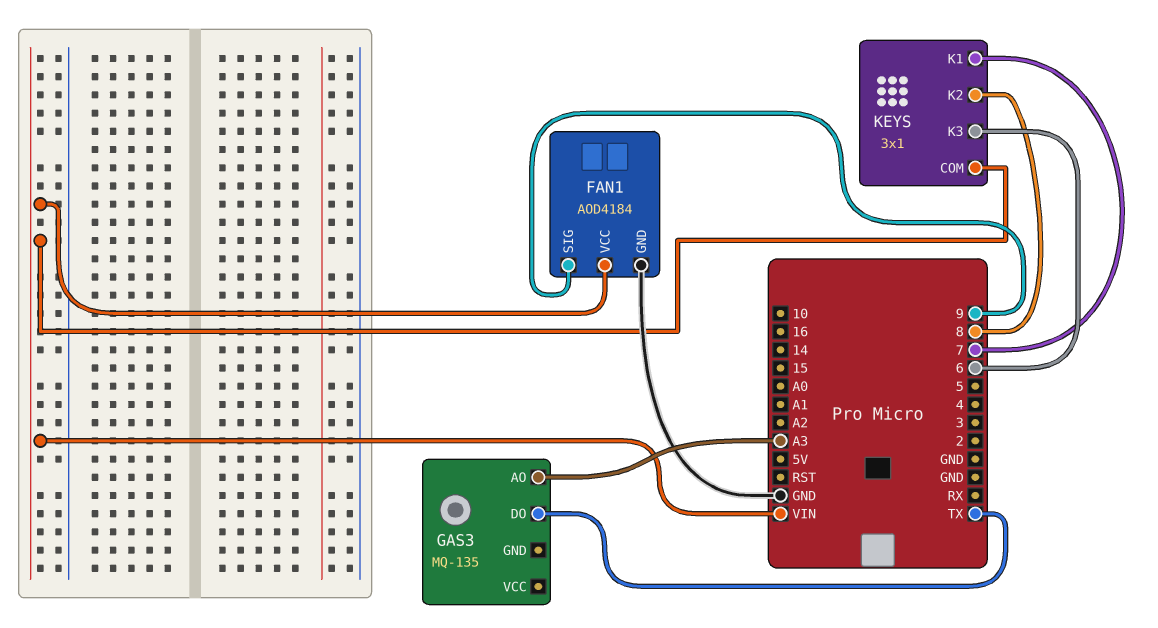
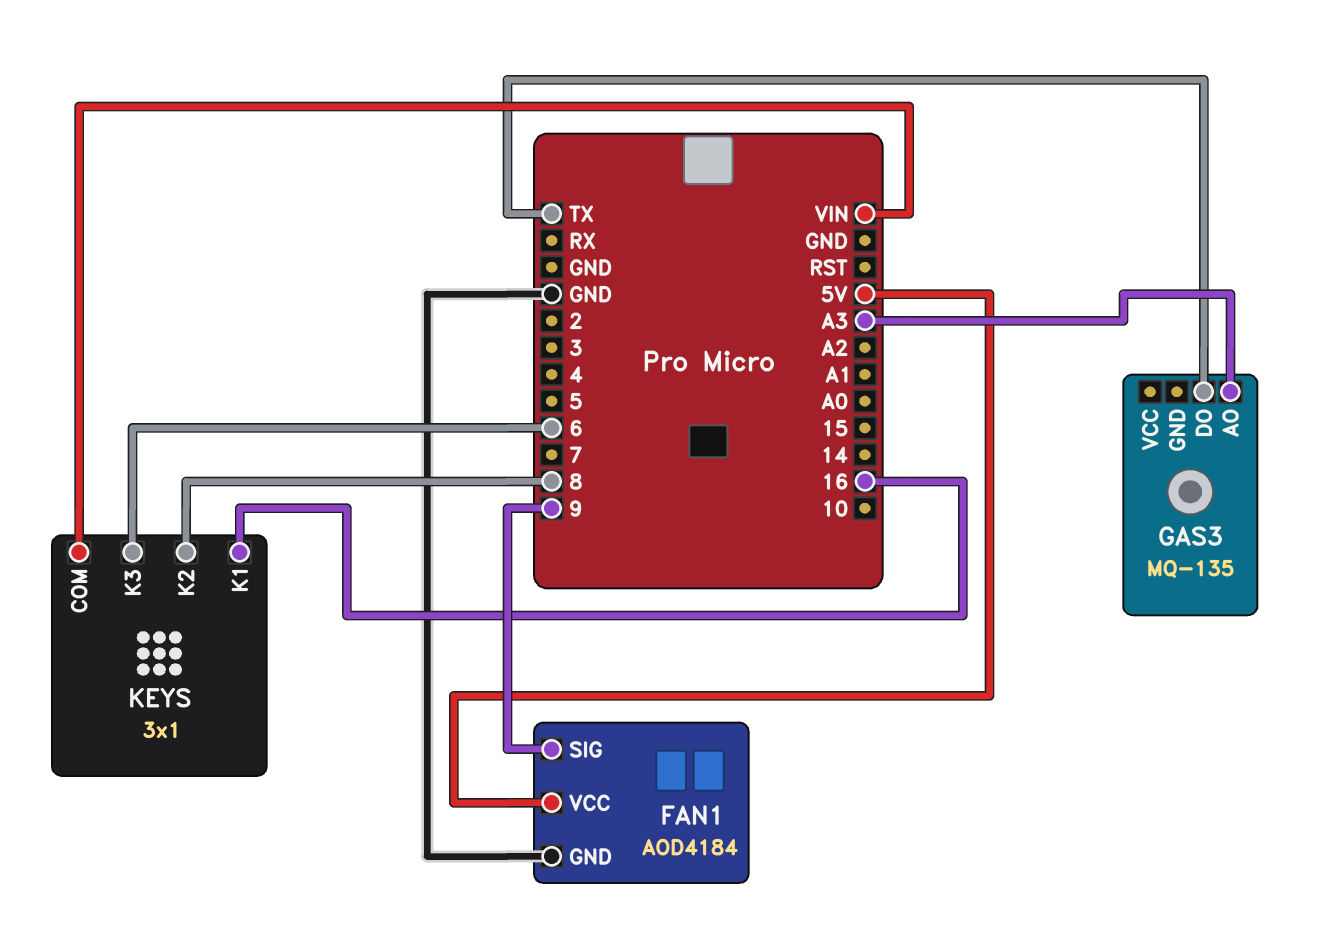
FAN1 pin VCC: VIN -> 5V
KEYS pin K1: 7 -> 16

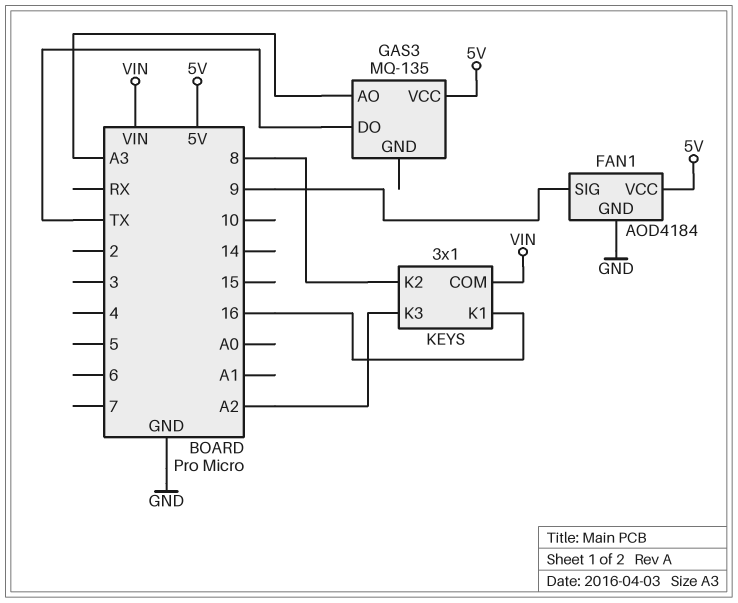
GAS3 pin VCC: none -> 5V
KEYS pin K3: 6 -> A2

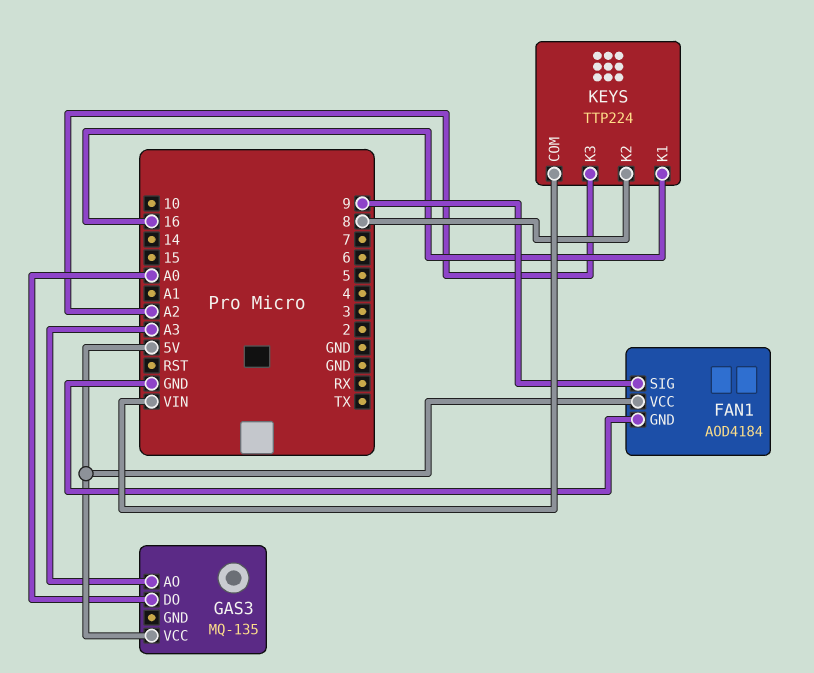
GAS3 pin DO: TX -> A0
KEYS: 3x1 -> TTP224

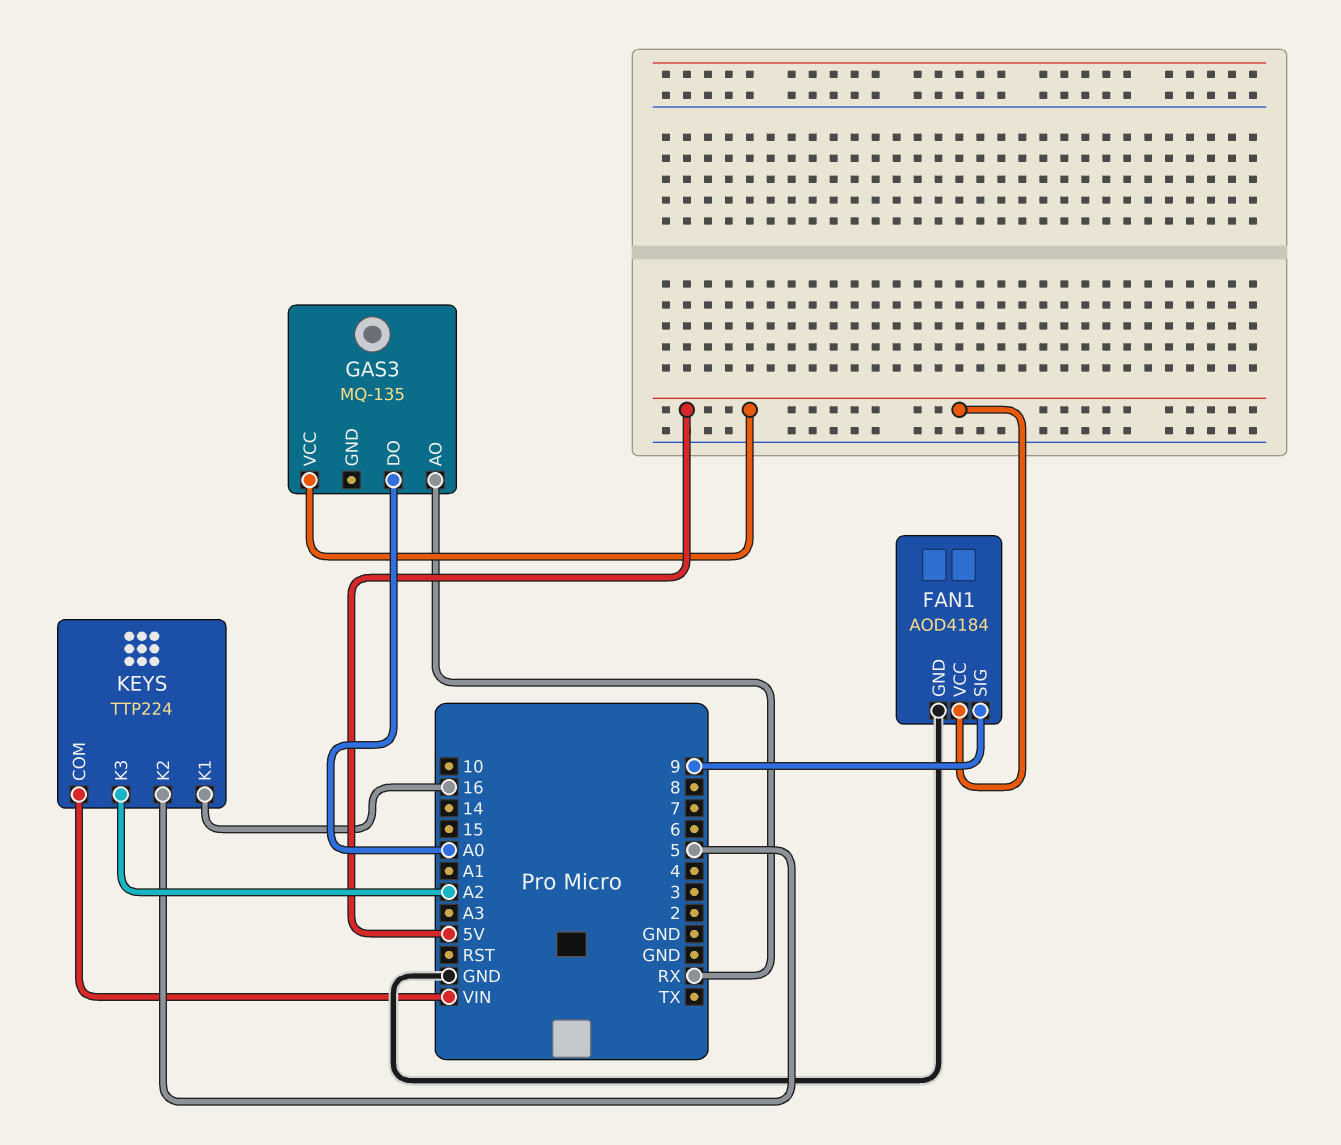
GAS3 pin AO: A3 -> RX
KEYS pin K2: 8 -> 5

